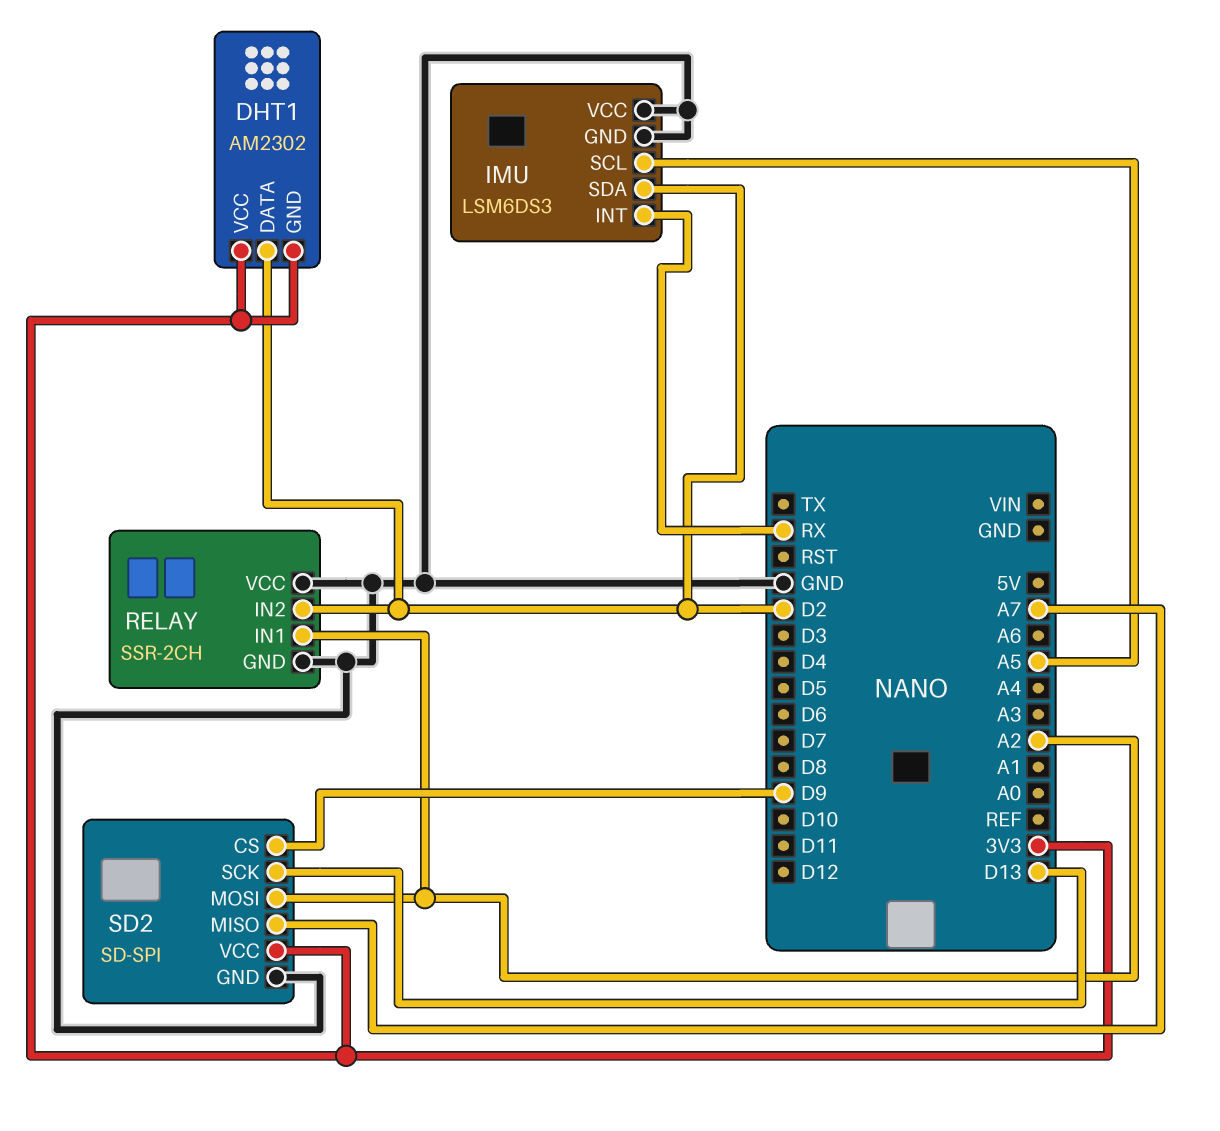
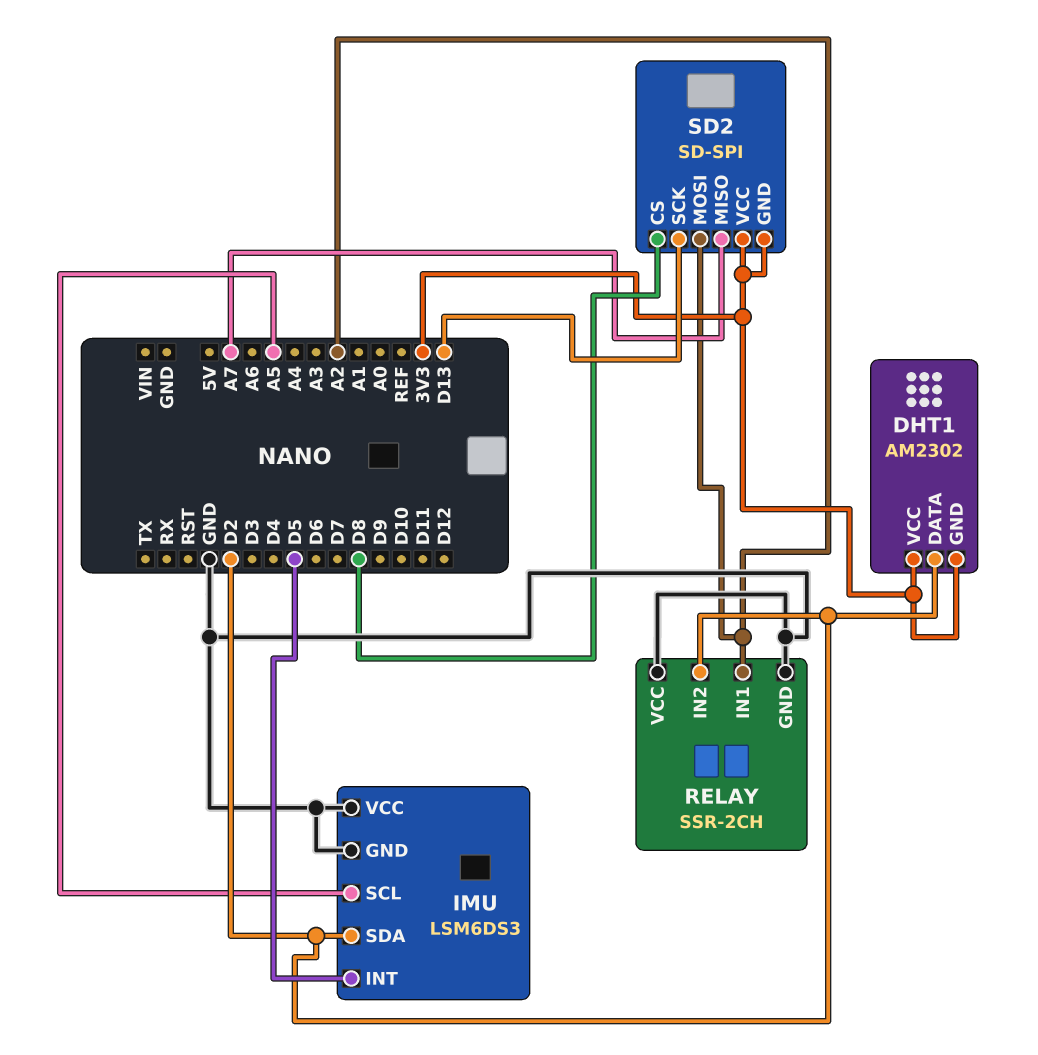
IMU pin INT: RX -> D5
SD2 pin CS: D9 -> D8
SD2 pin GND: GND -> 3V3

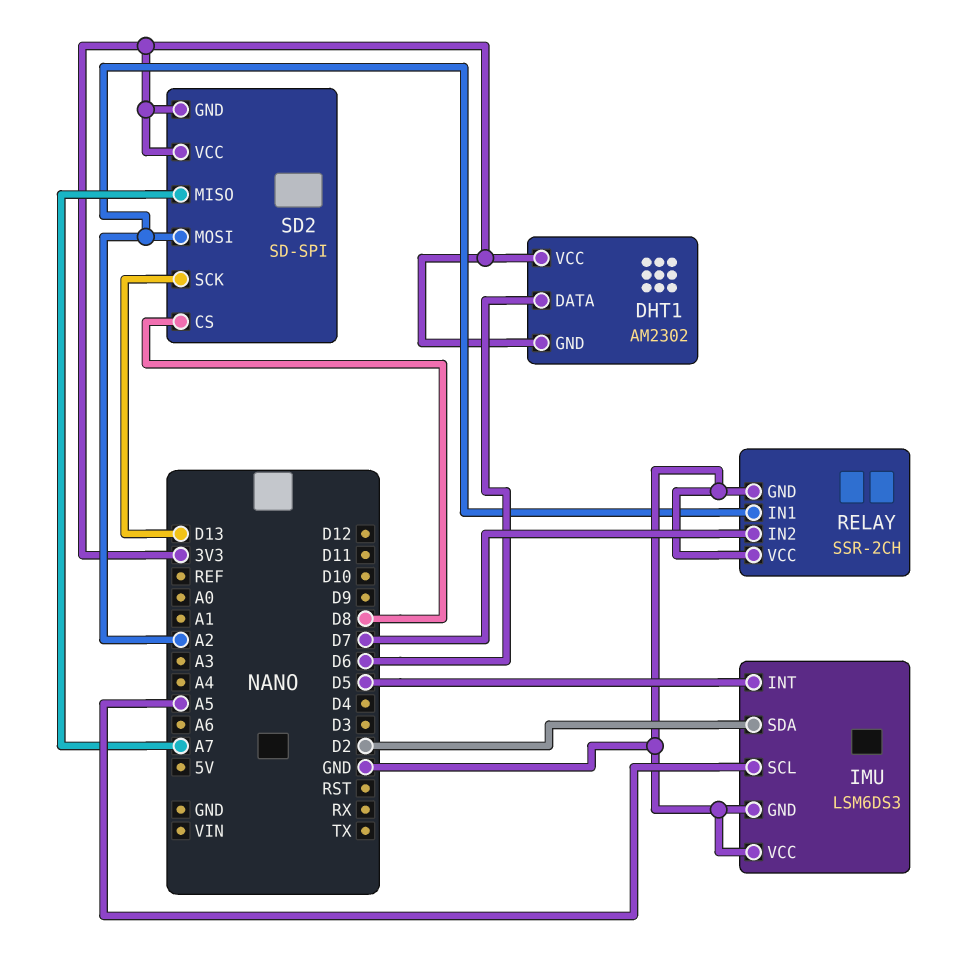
DHT1 pin DATA: D2 -> D6
RELAY pin IN2: D2 -> D7

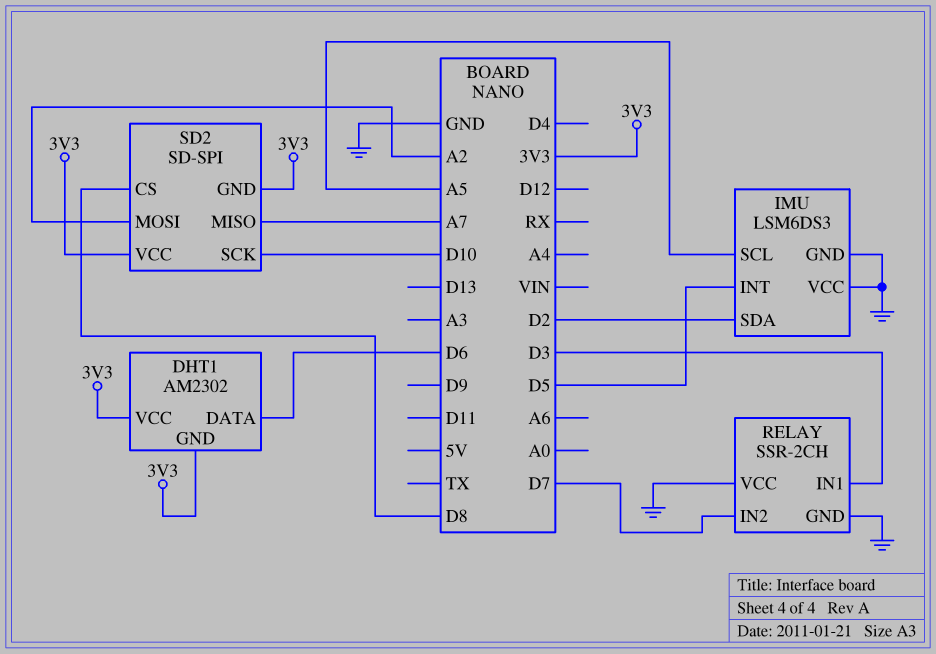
RELAY pin IN1: A2 -> D3
SD2 pin SCK: D13 -> D10

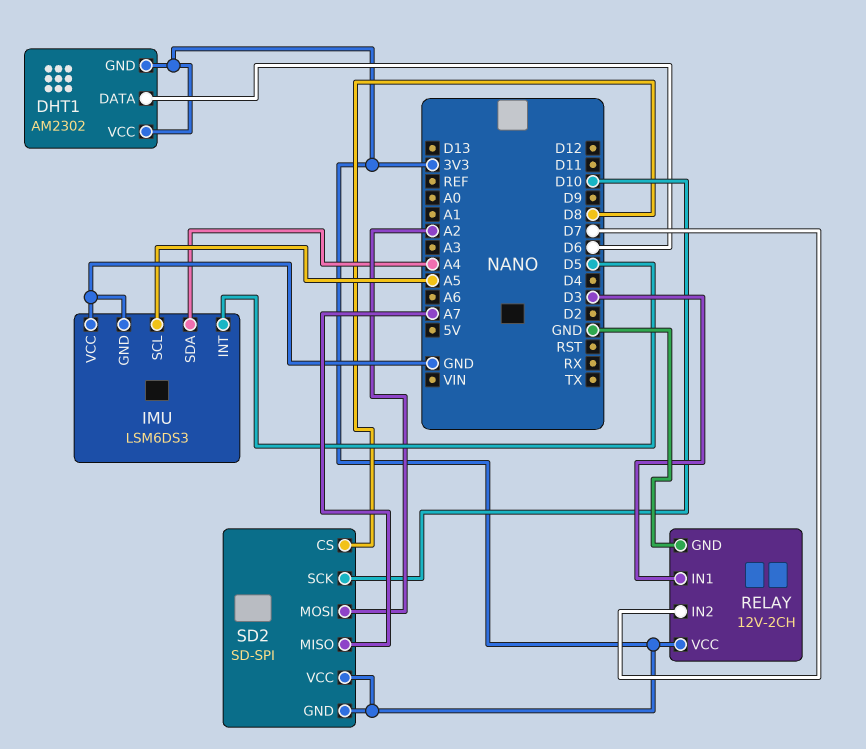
IMU pin SDA: D2 -> A4
RELAY: SSR-2CH -> 12V-2CH
RELAY pin VCC: GND -> 3V3

